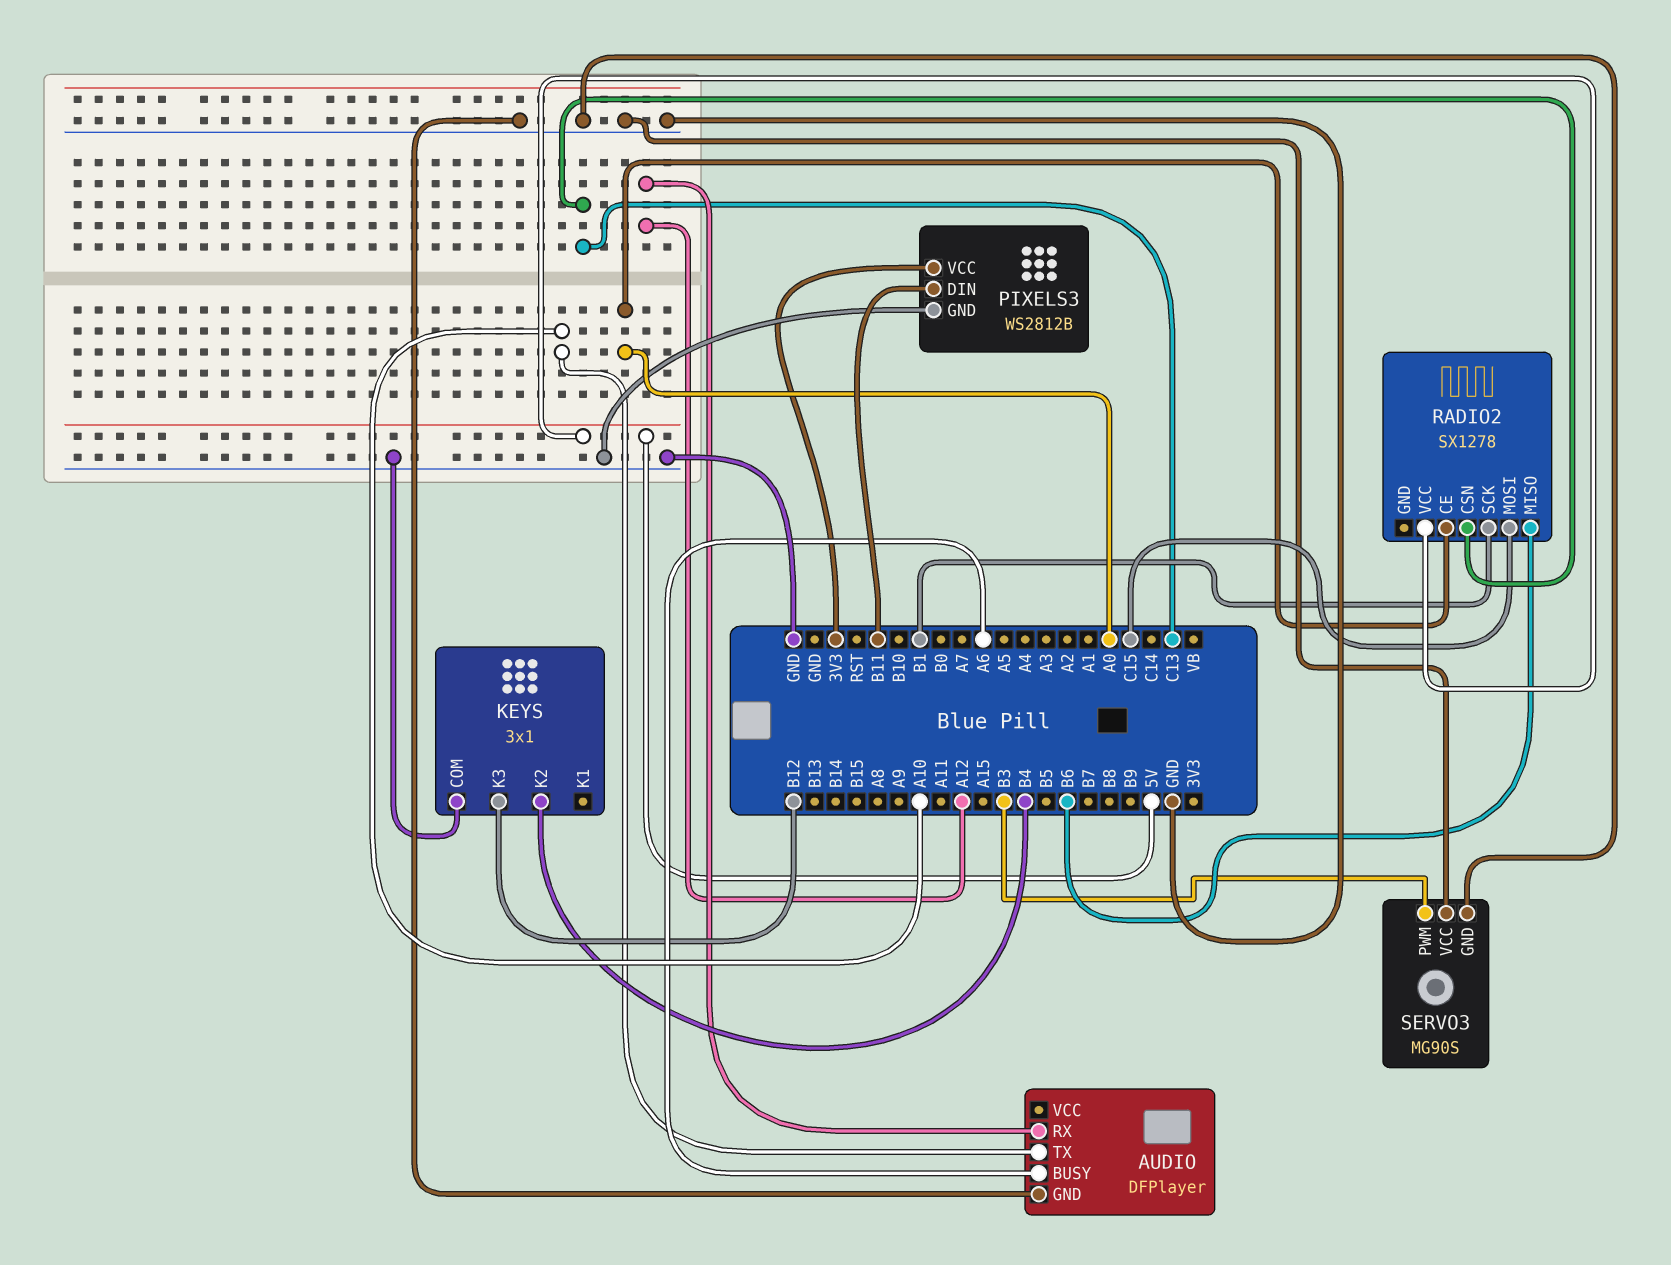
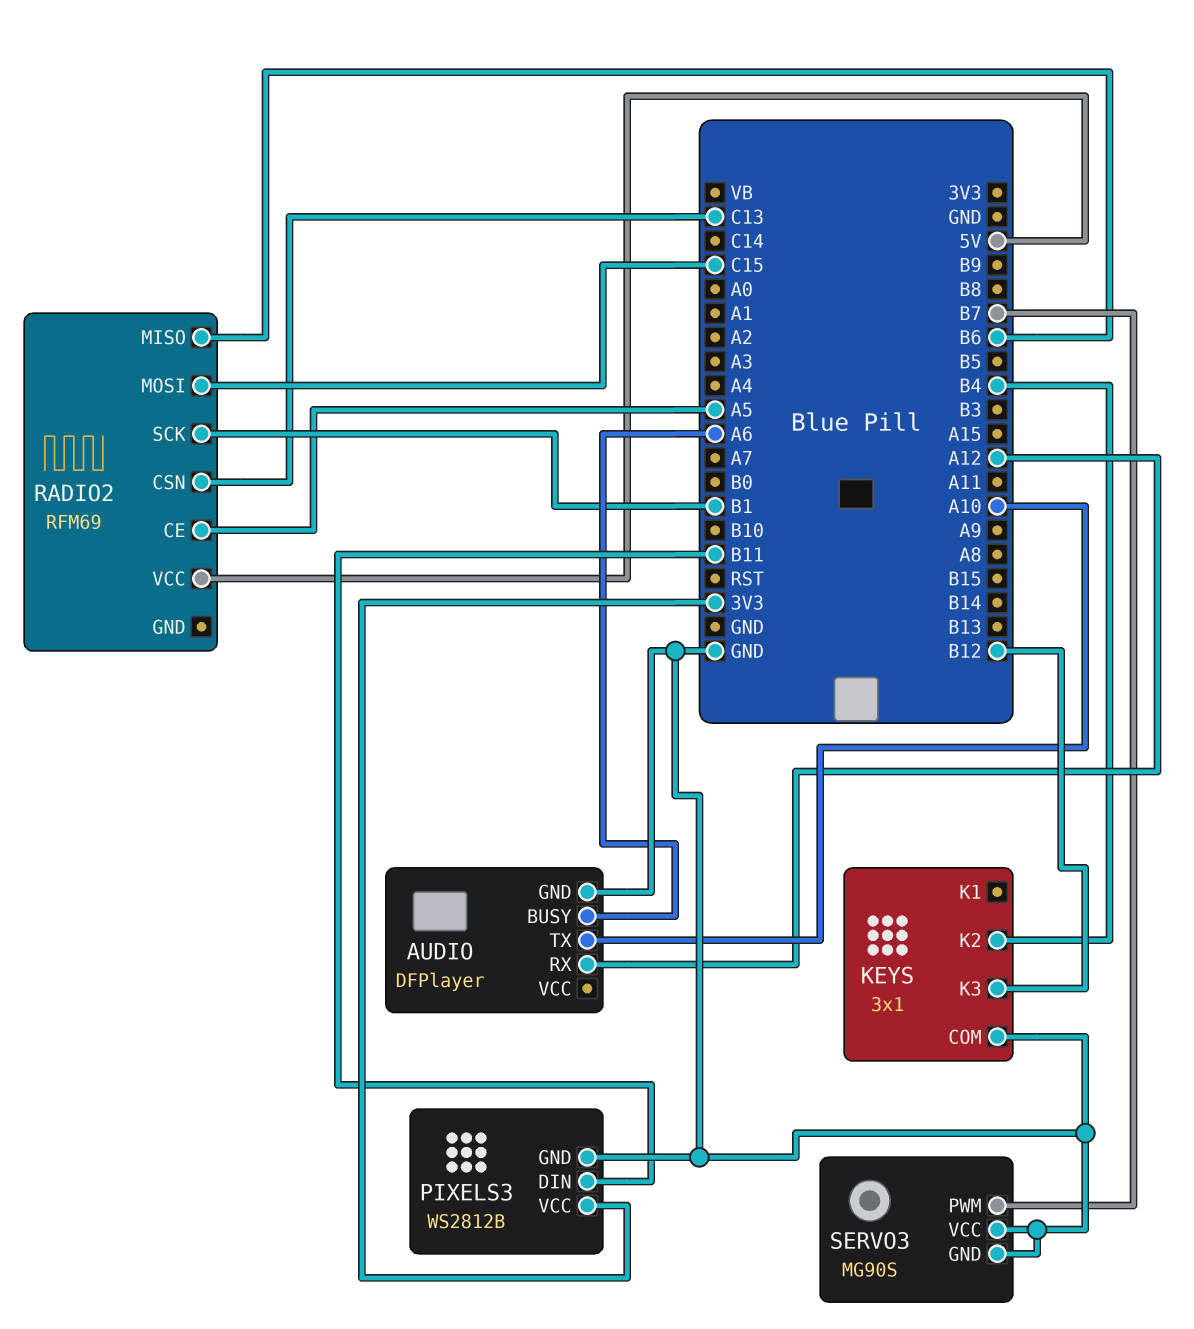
RADIO2: SX1278 -> RFM69
RADIO2 pin CE: A0 -> A5
SERVO3 pin PWM: B3 -> B7

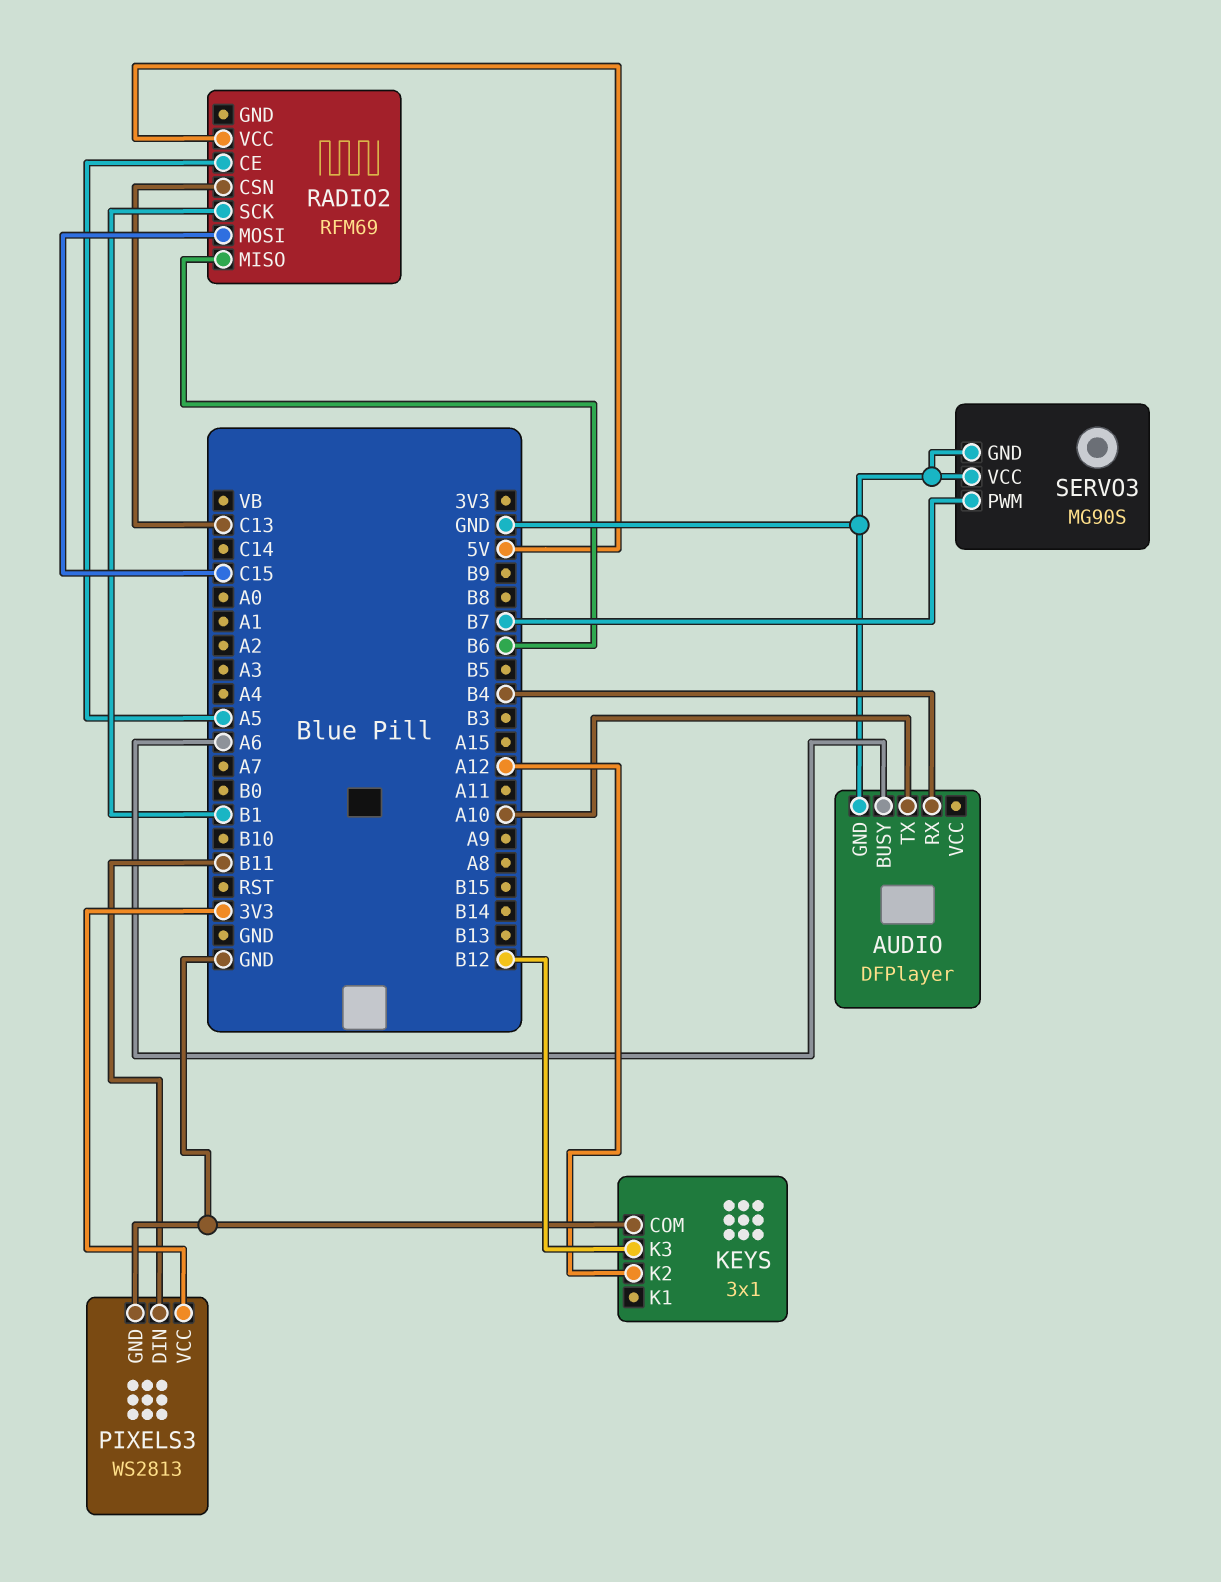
AUDIO pin RX: A12 -> B4
KEYS pin K2: B4 -> A12
PIXELS3: WS2812B -> WS2813

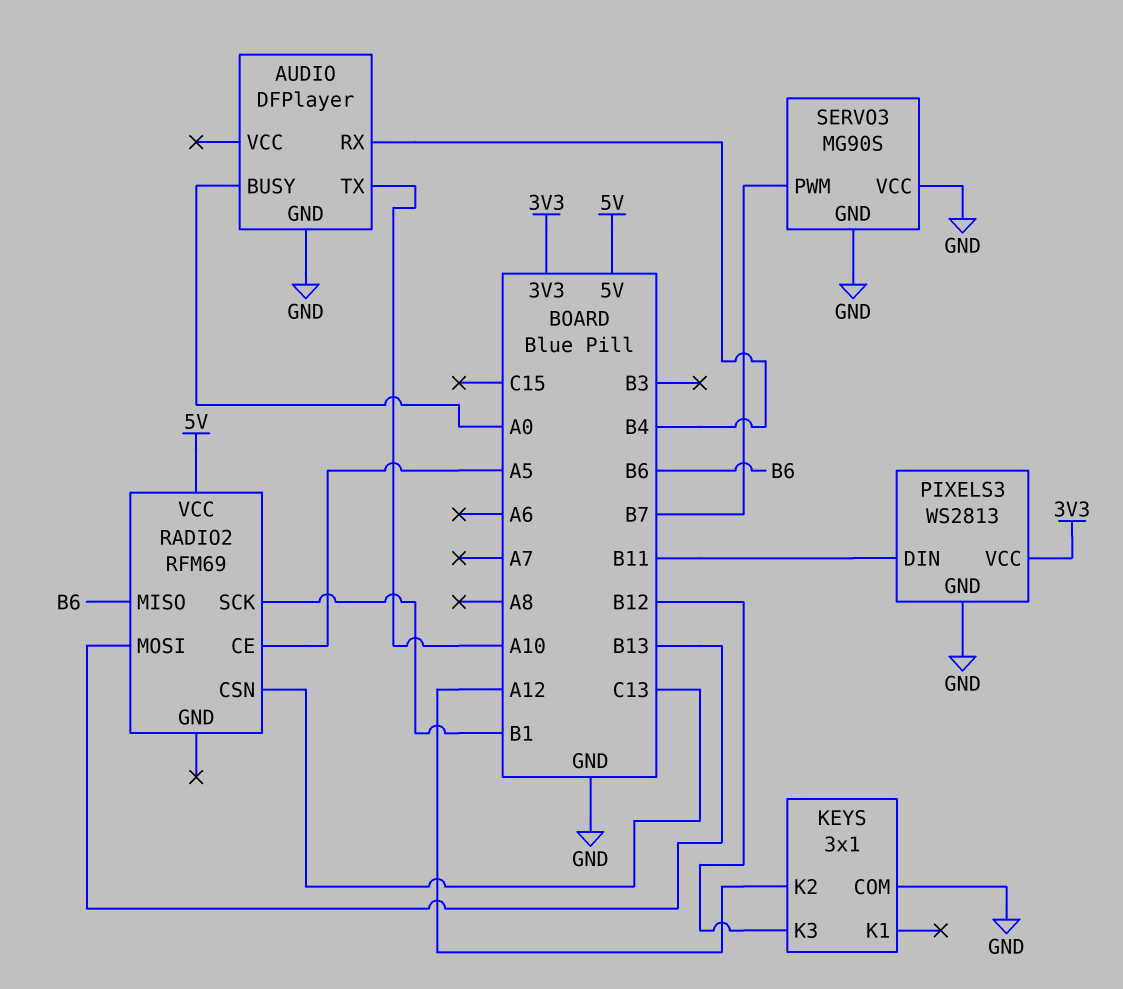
AUDIO pin BUSY: A6 -> A0
RADIO2 pin MOSI: C15 -> B13

